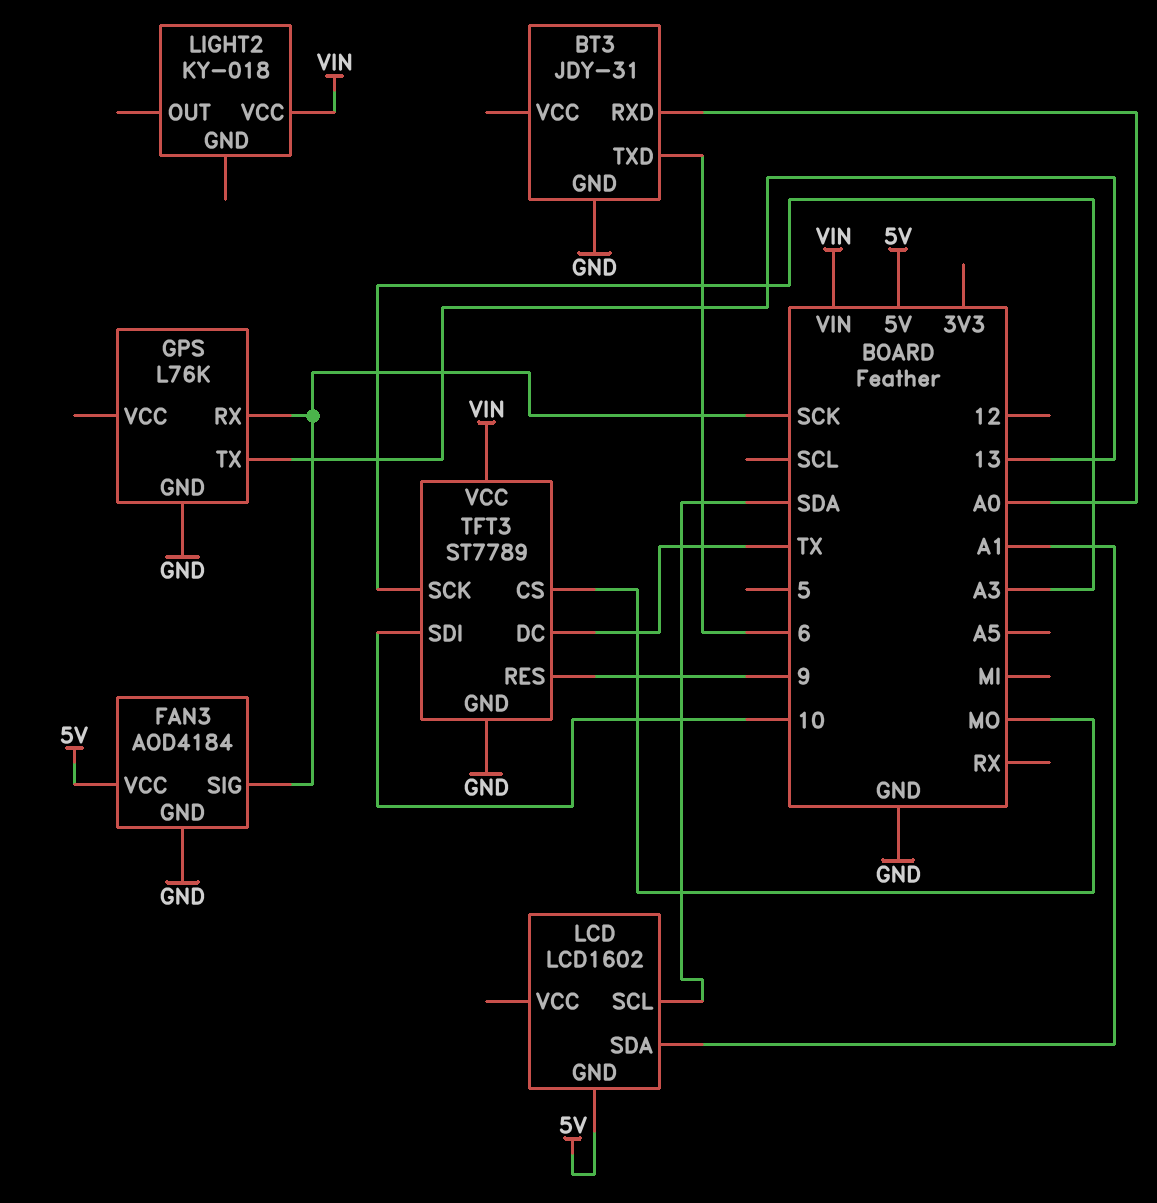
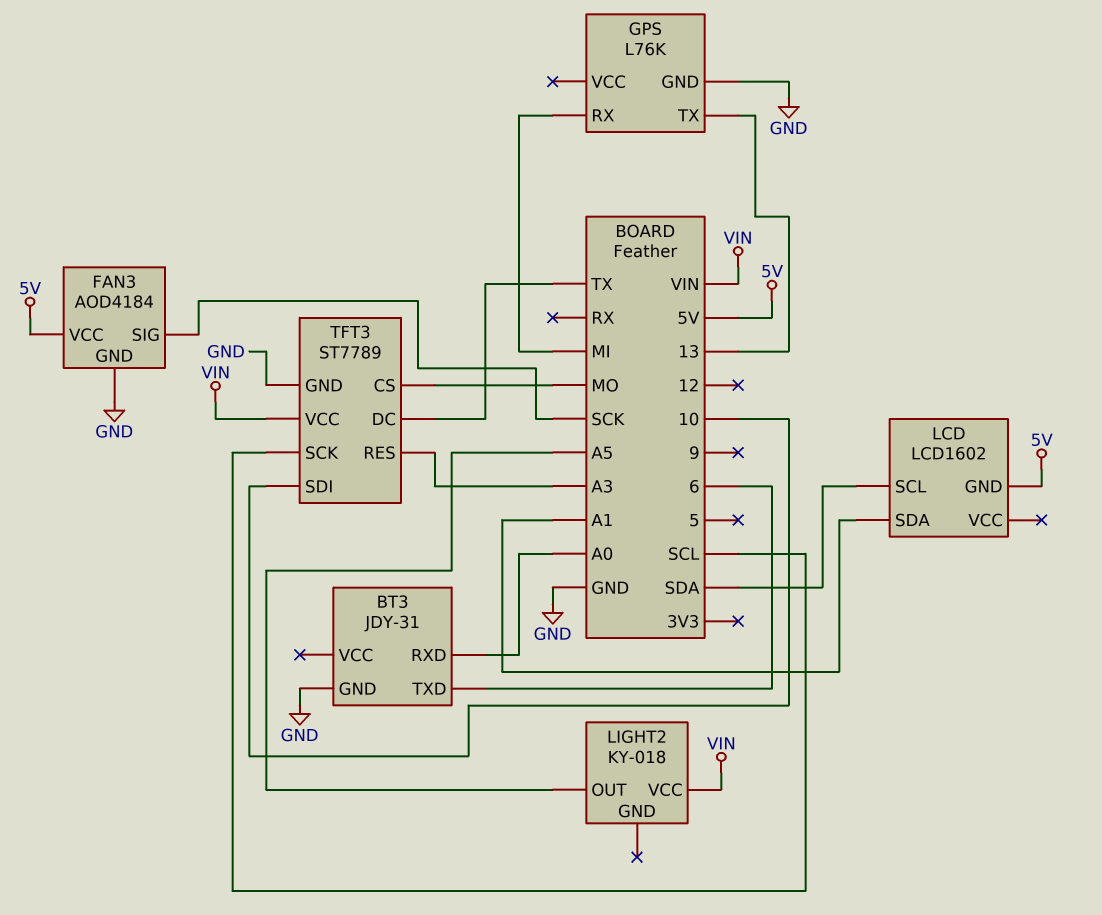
GPS pin RX: SCK -> MI
LIGHT2 pin OUT: none -> A5
TFT3 pin RES: 9 -> A3
TFT3 pin SCK: A3 -> SCL

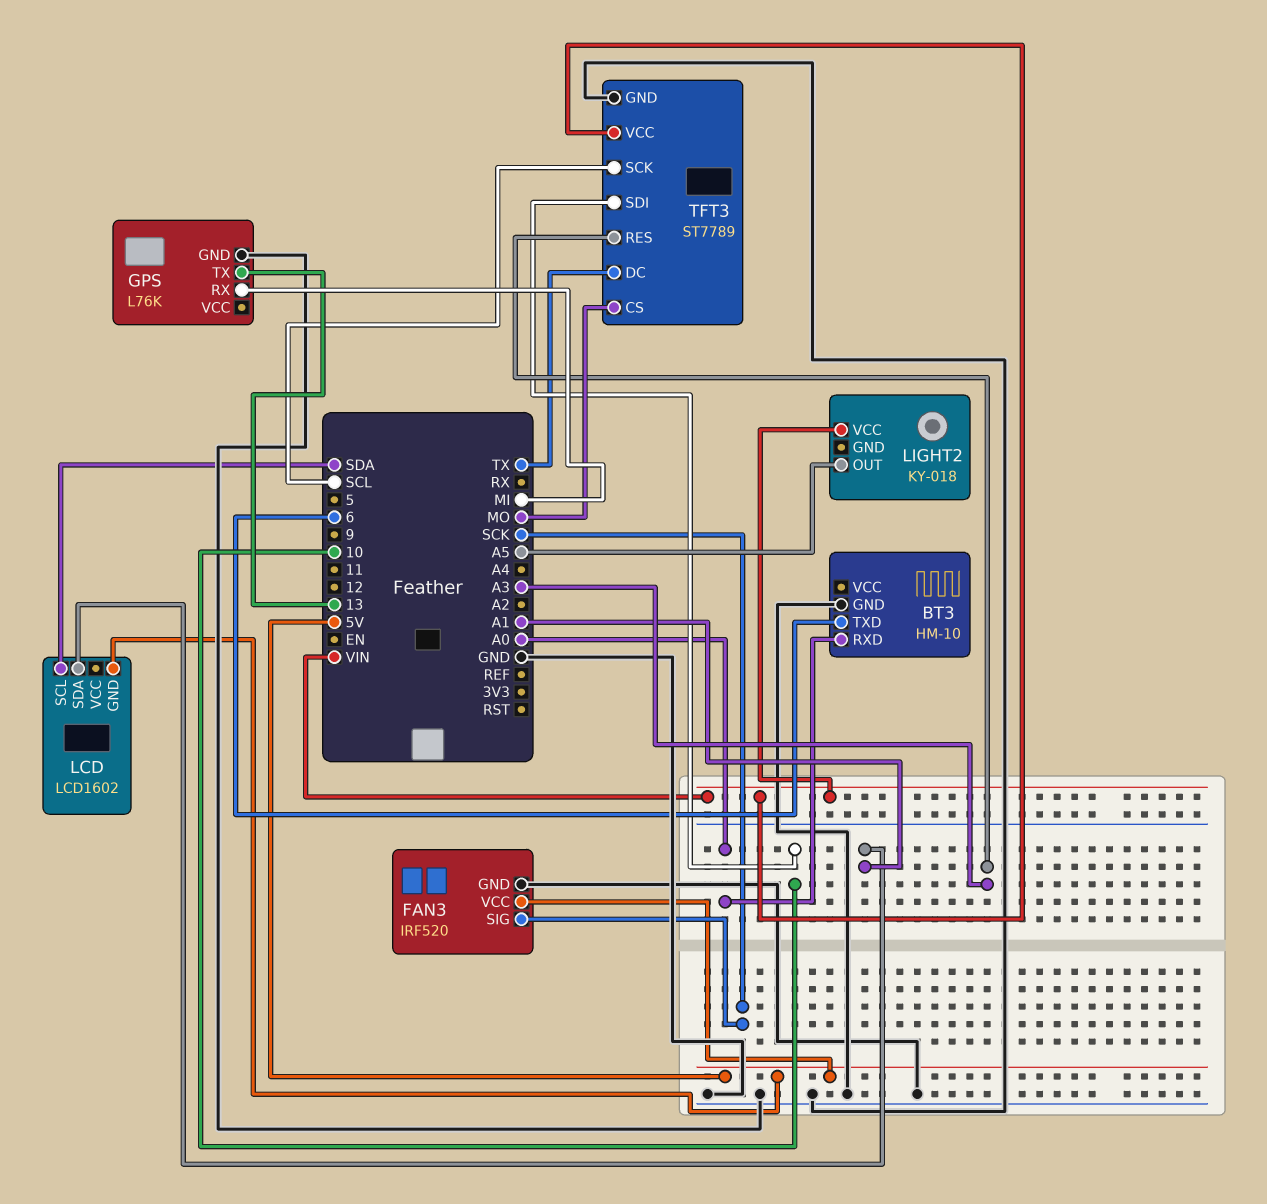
BT3: JDY-31 -> HM-10
FAN3: AOD4184 -> IRF520

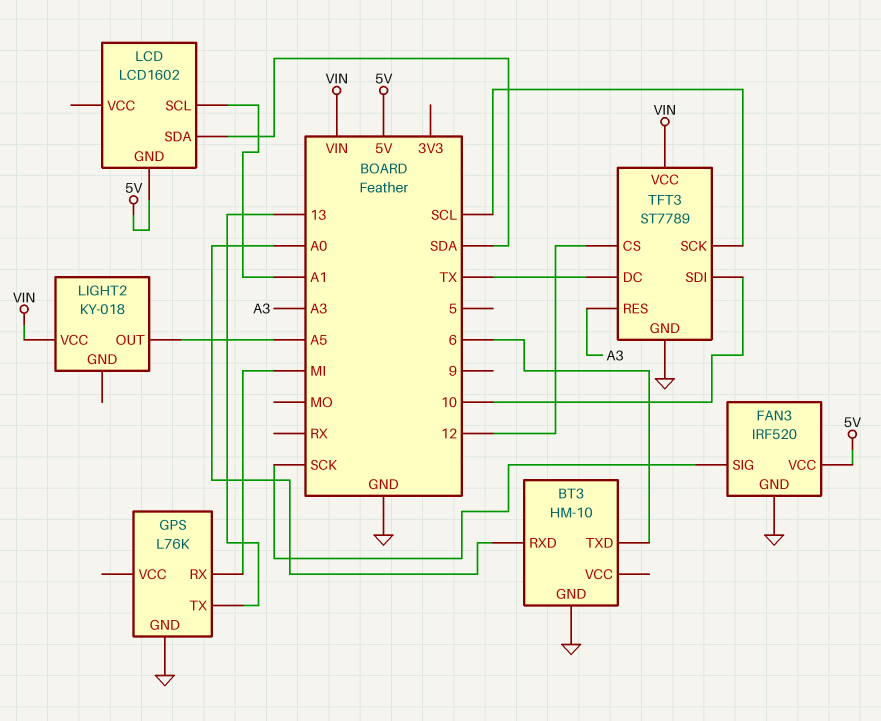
LCD pin SCL: SDA -> A1
LCD pin SDA: A1 -> SDA
TFT3 pin CS: MO -> 12

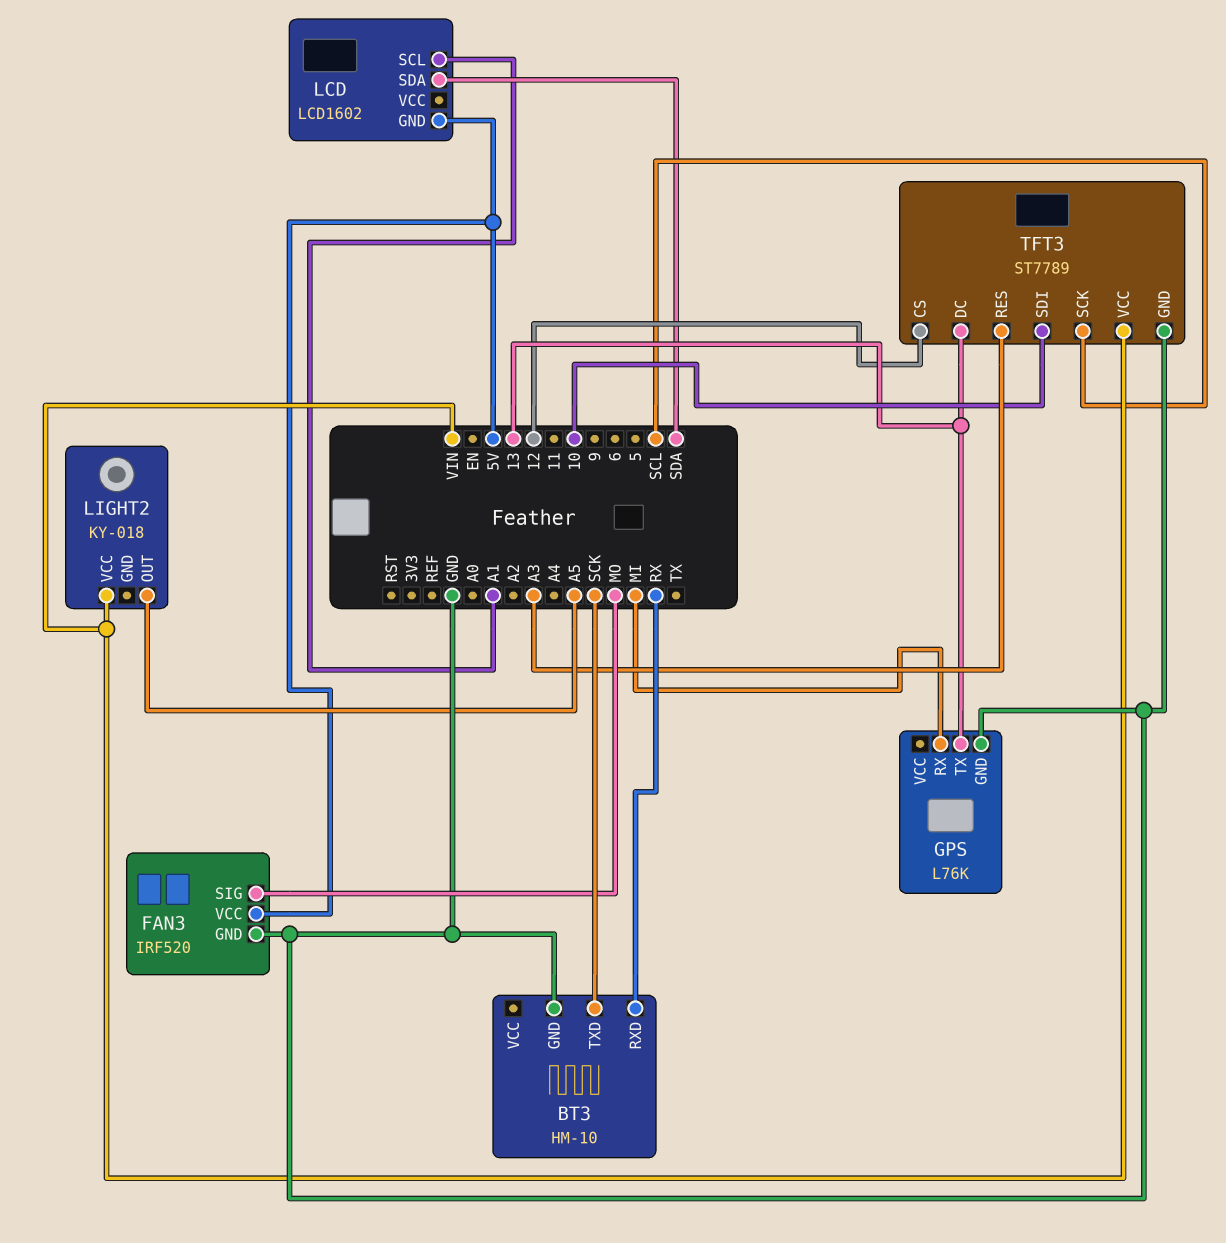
BT3 pin RXD: A0 -> RX
BT3 pin TXD: 6 -> SCK
FAN3 pin SIG: SCK -> MO
TFT3 pin DC: TX -> 13

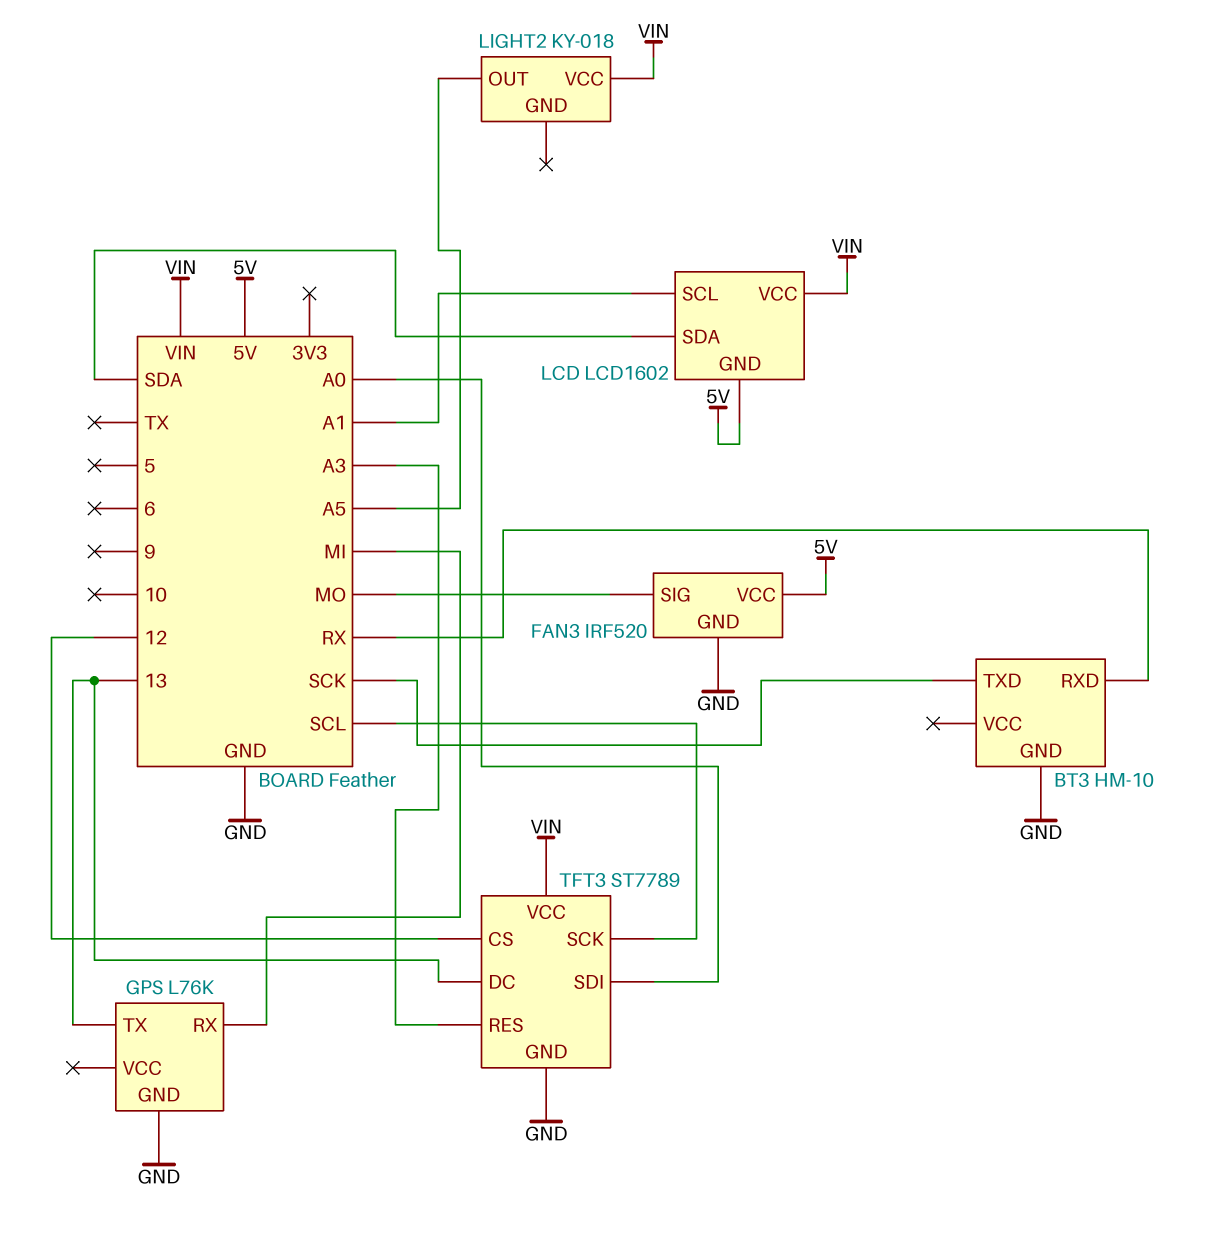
LCD pin VCC: none -> VIN
TFT3 pin SDI: 10 -> A0

